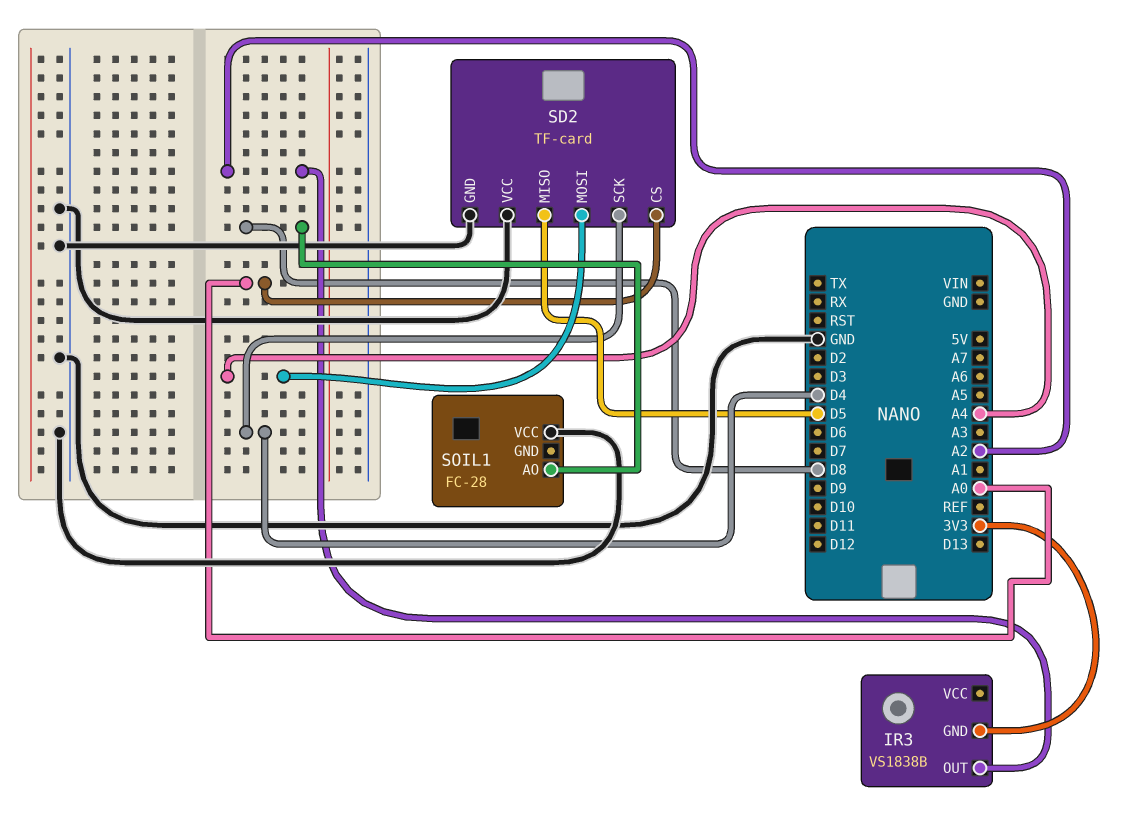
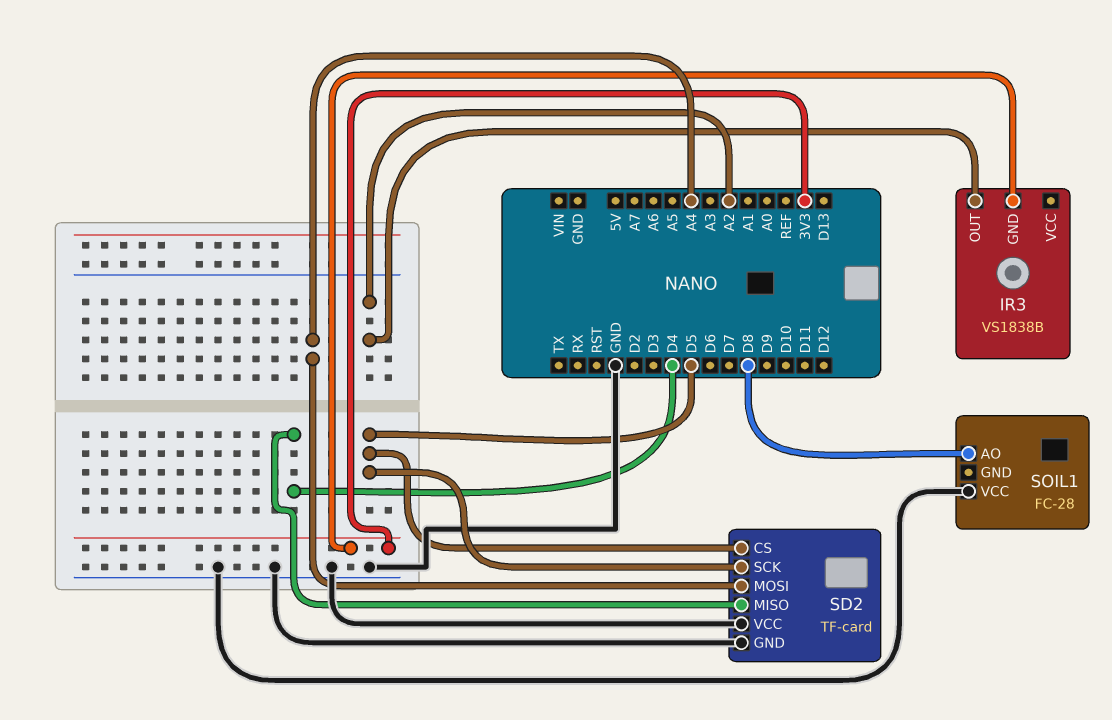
SD2 pin CS: A0 -> D5
SD2 pin MISO: D5 -> D4
SD2 pin SCK: D4 -> D5

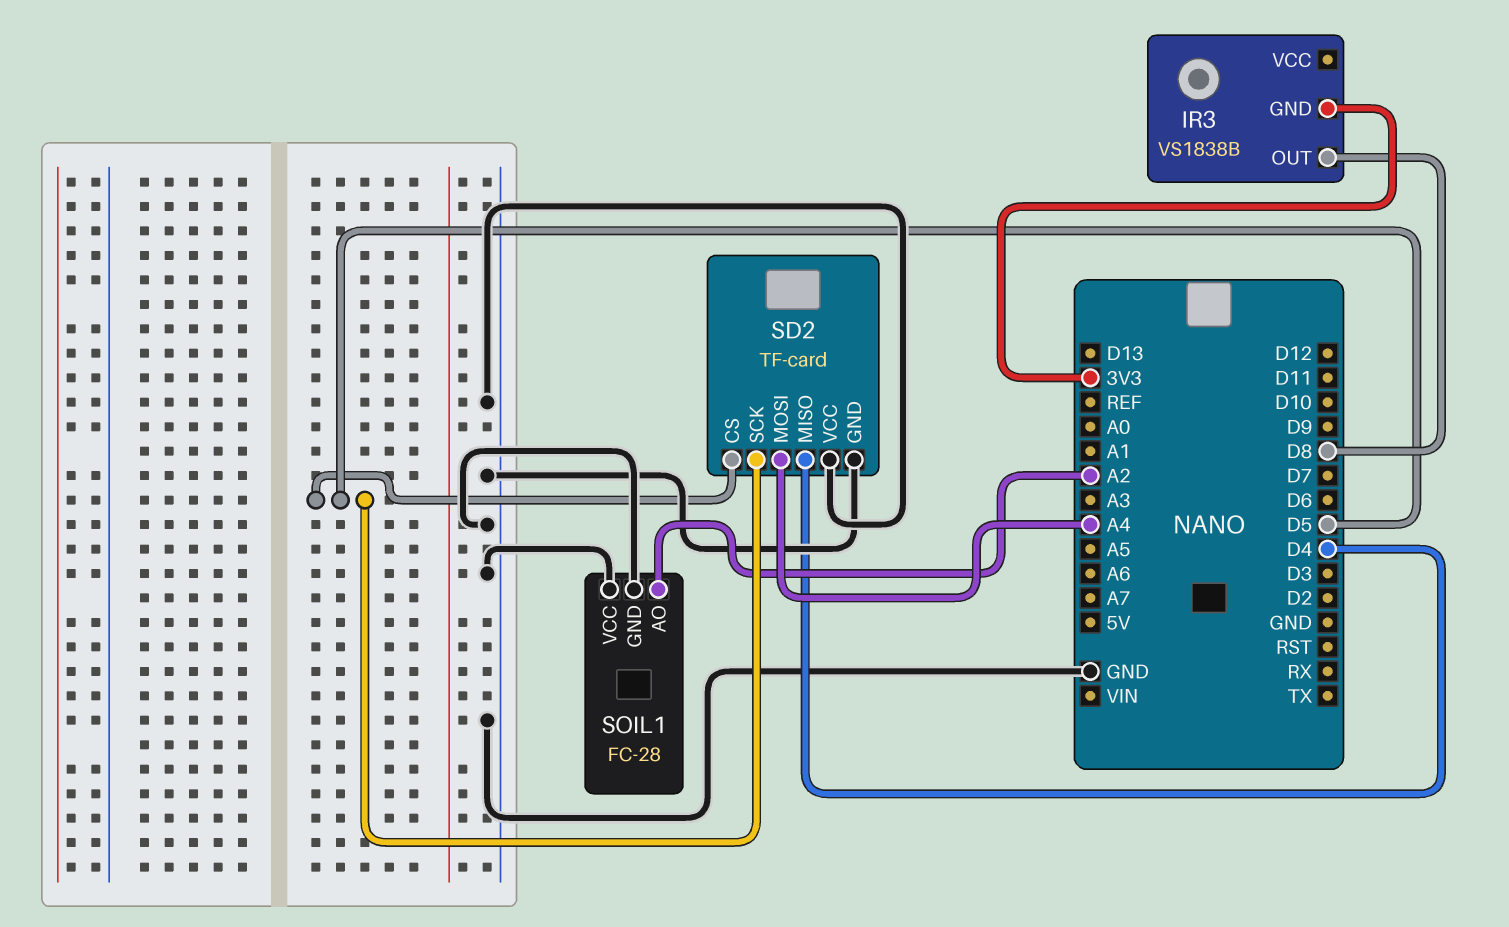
IR3 pin OUT: A2 -> D8
SOIL1 pin AO: D8 -> A2
SOIL1 pin GND: none -> GND

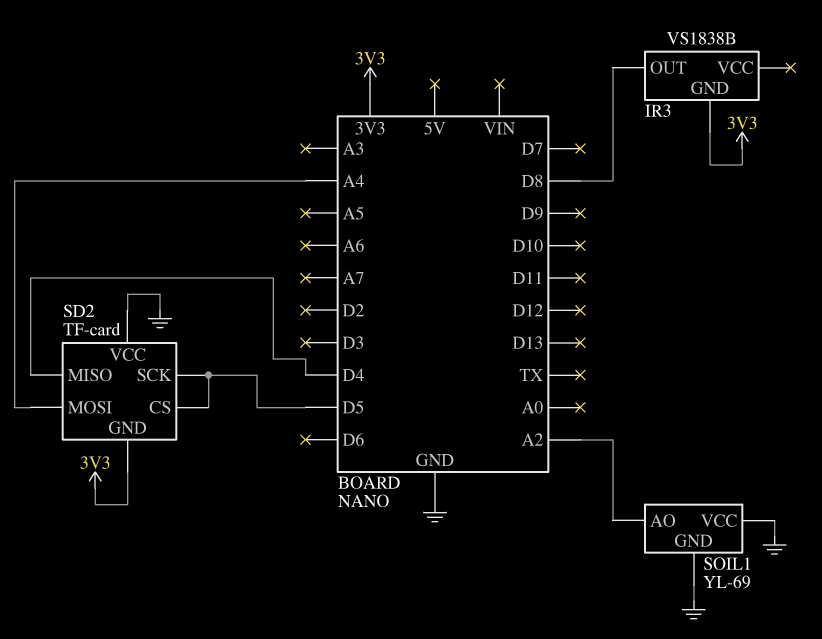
SD2 pin GND: GND -> 3V3
SOIL1: FC-28 -> YL-69

